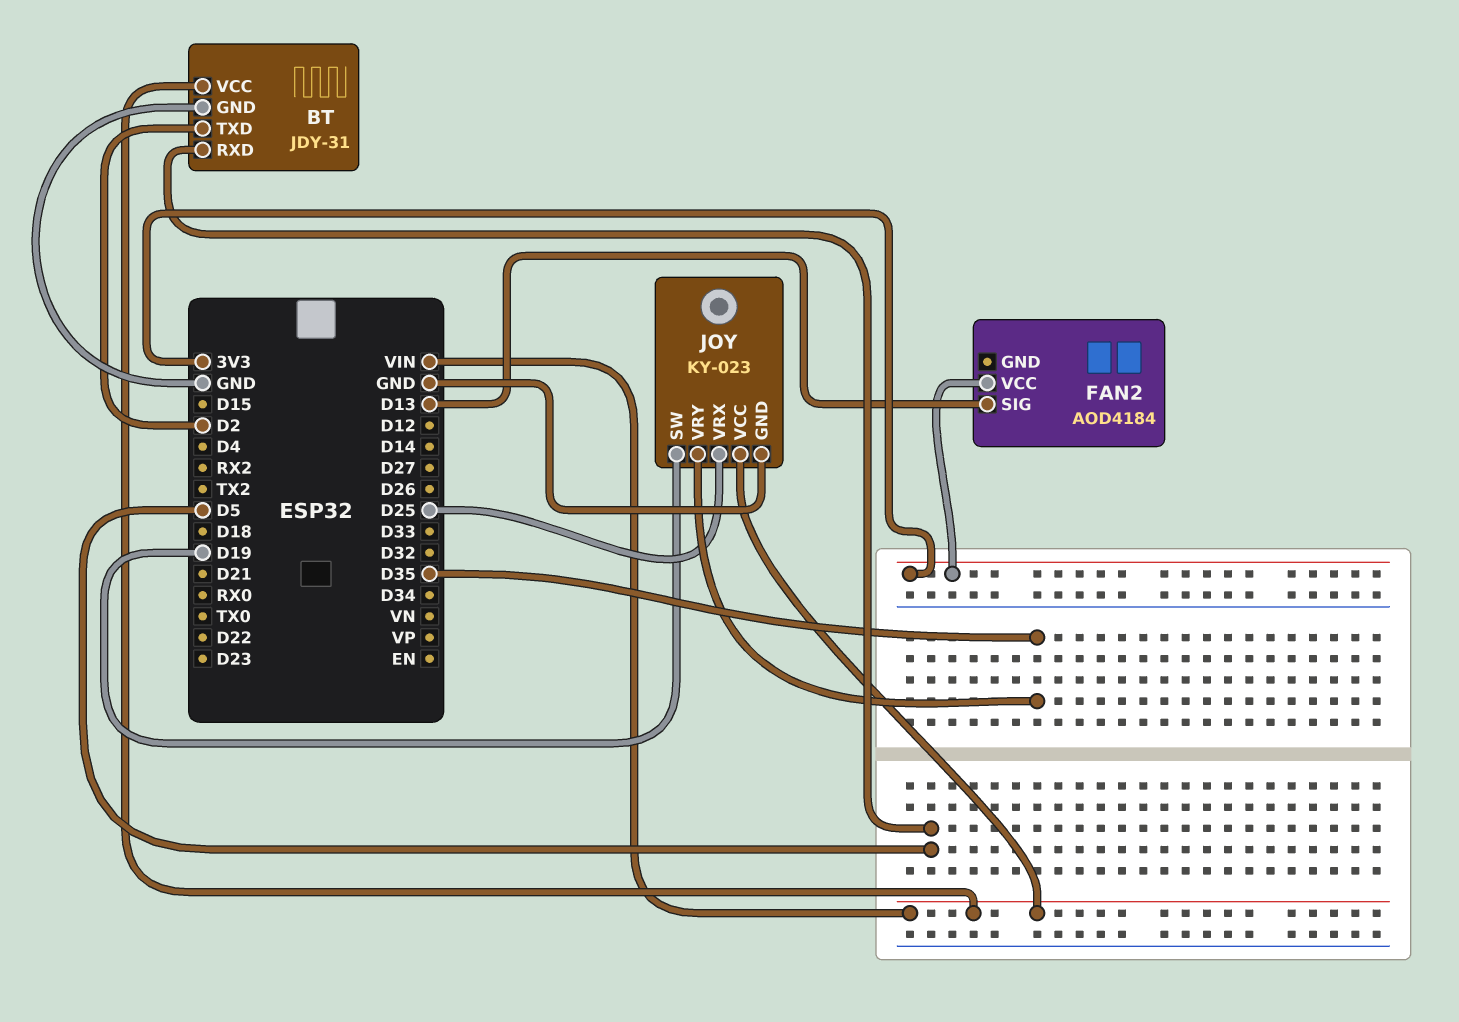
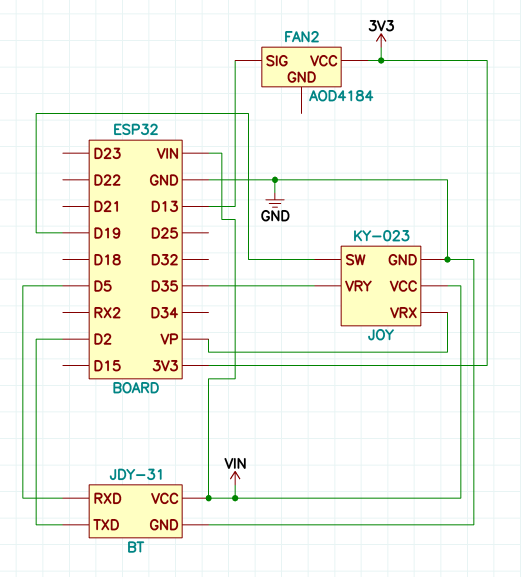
JOY pin VRX: D25 -> VP

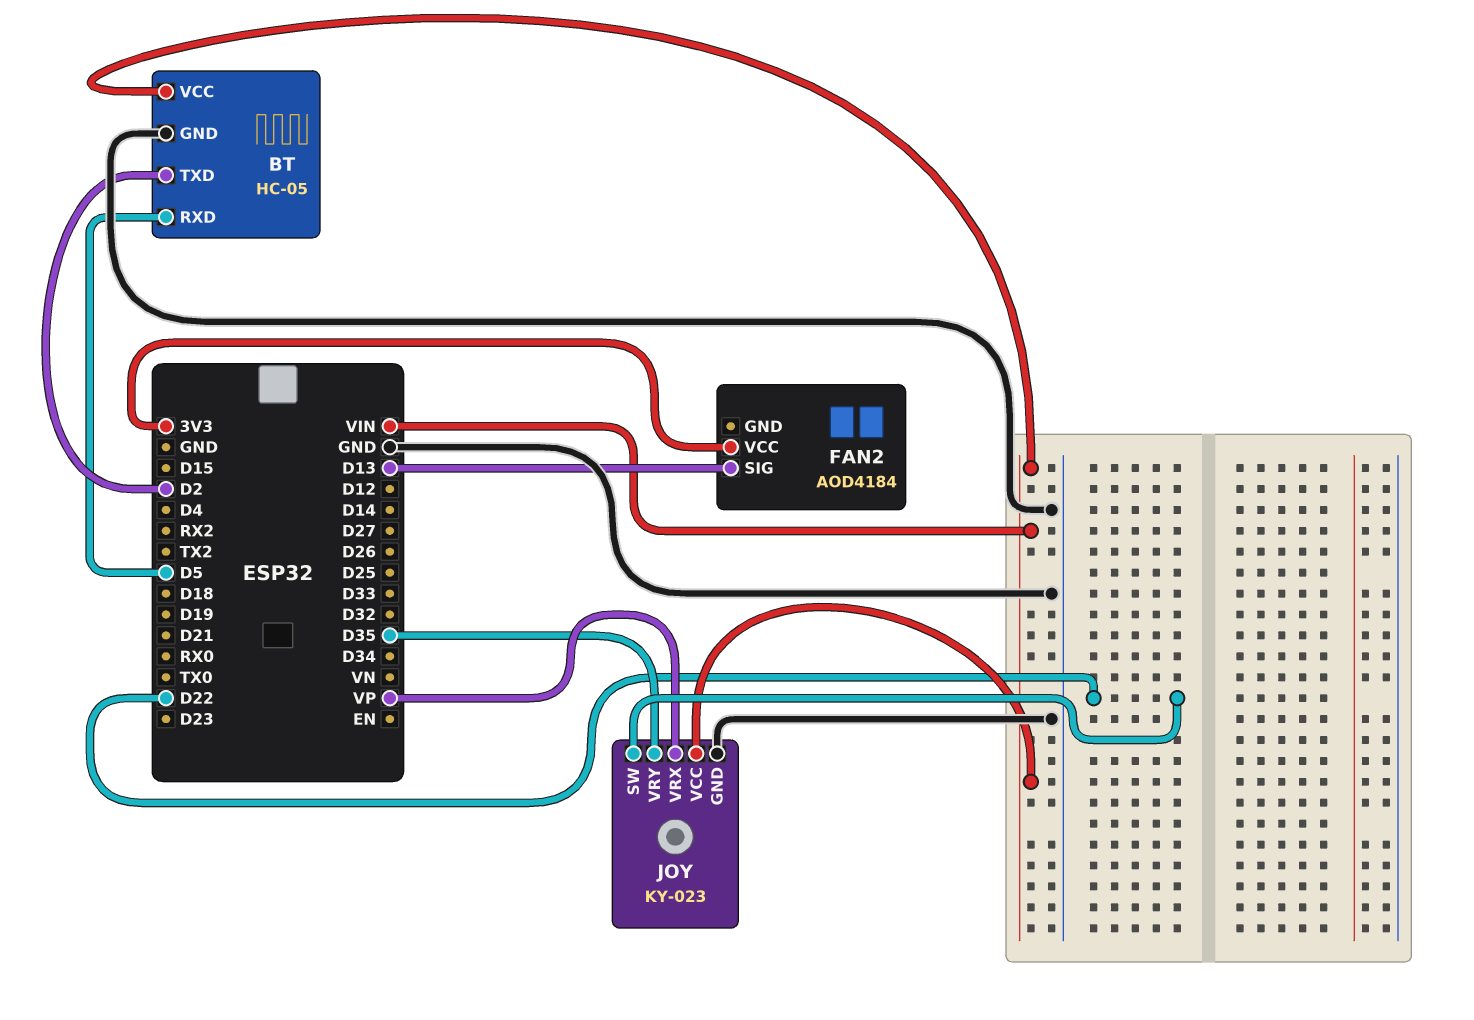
BT: JDY-31 -> HC-05
JOY pin SW: D19 -> D22

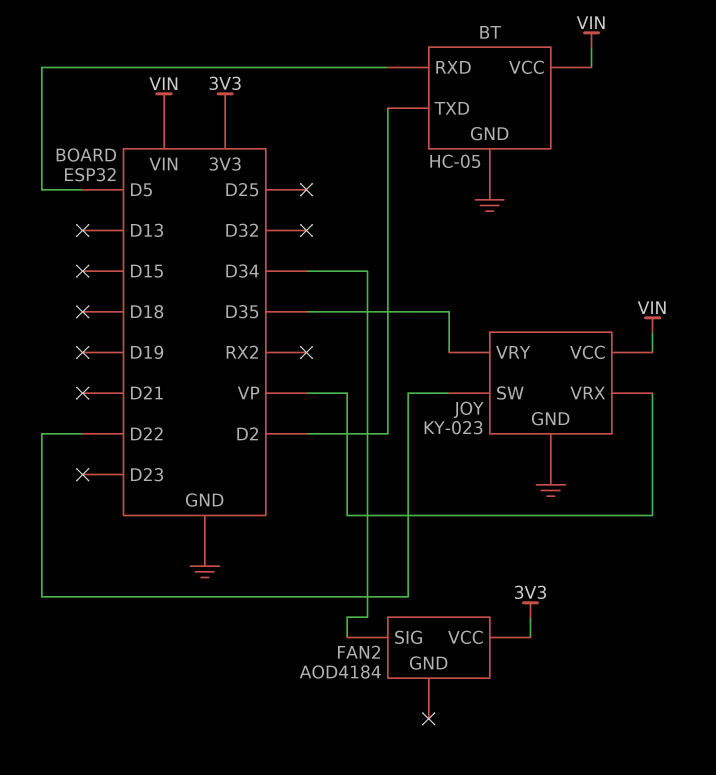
FAN2 pin SIG: D13 -> D34

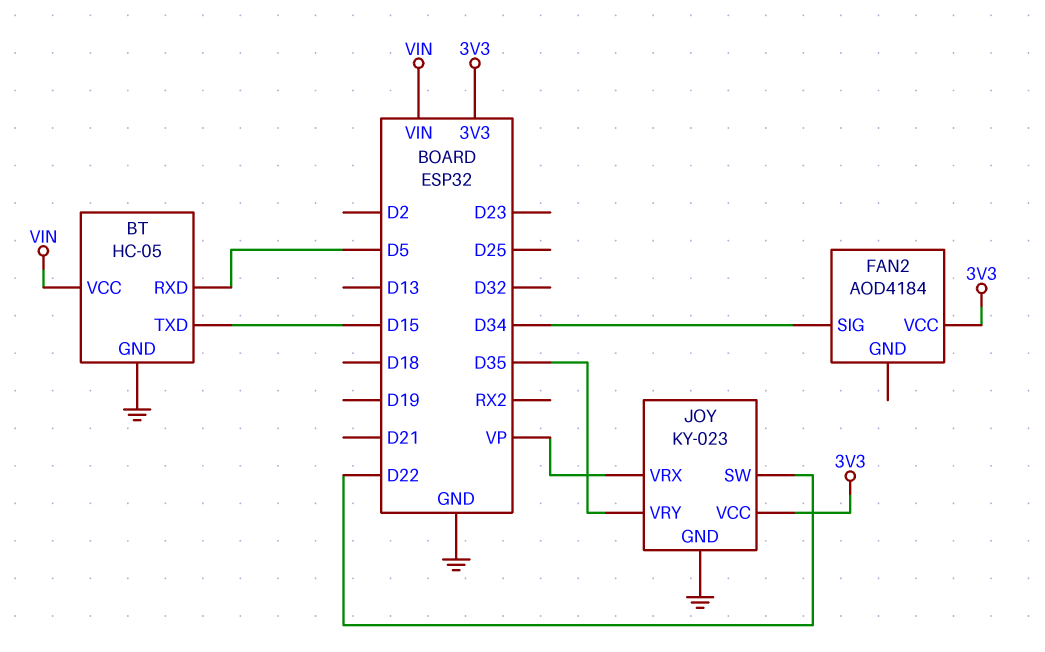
BT pin TXD: D2 -> D15
JOY pin VCC: VIN -> 3V3

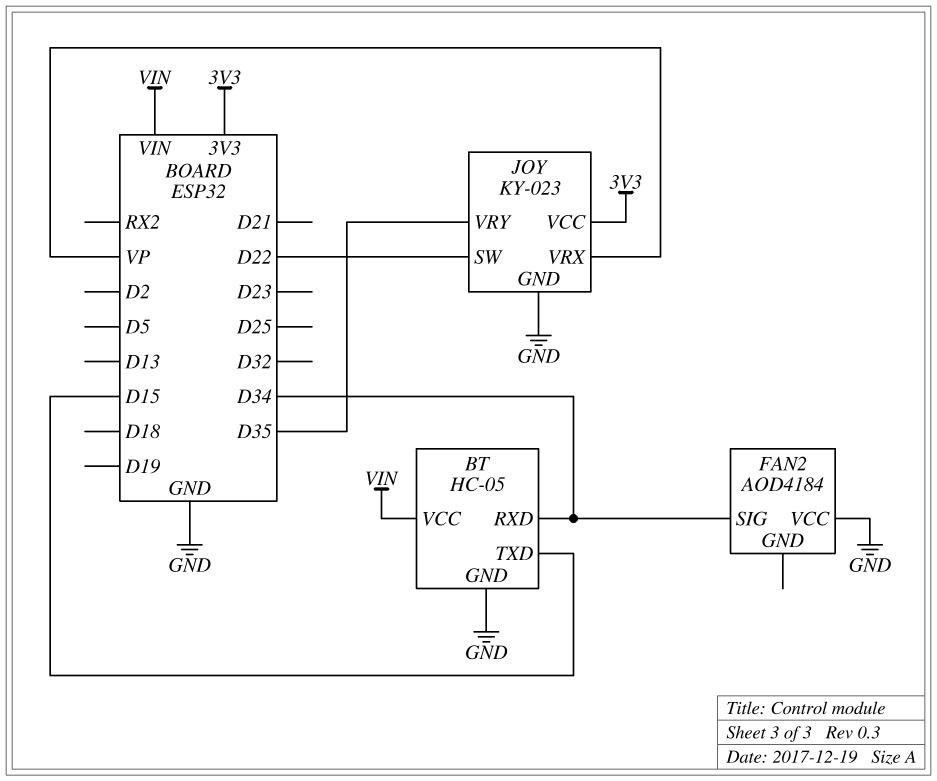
BT pin RXD: D5 -> D34
FAN2 pin VCC: 3V3 -> GND

